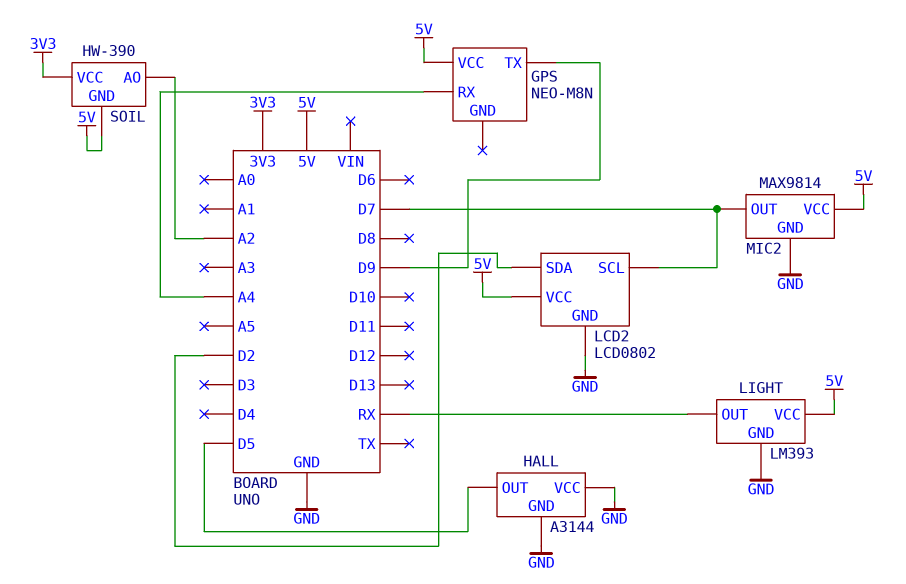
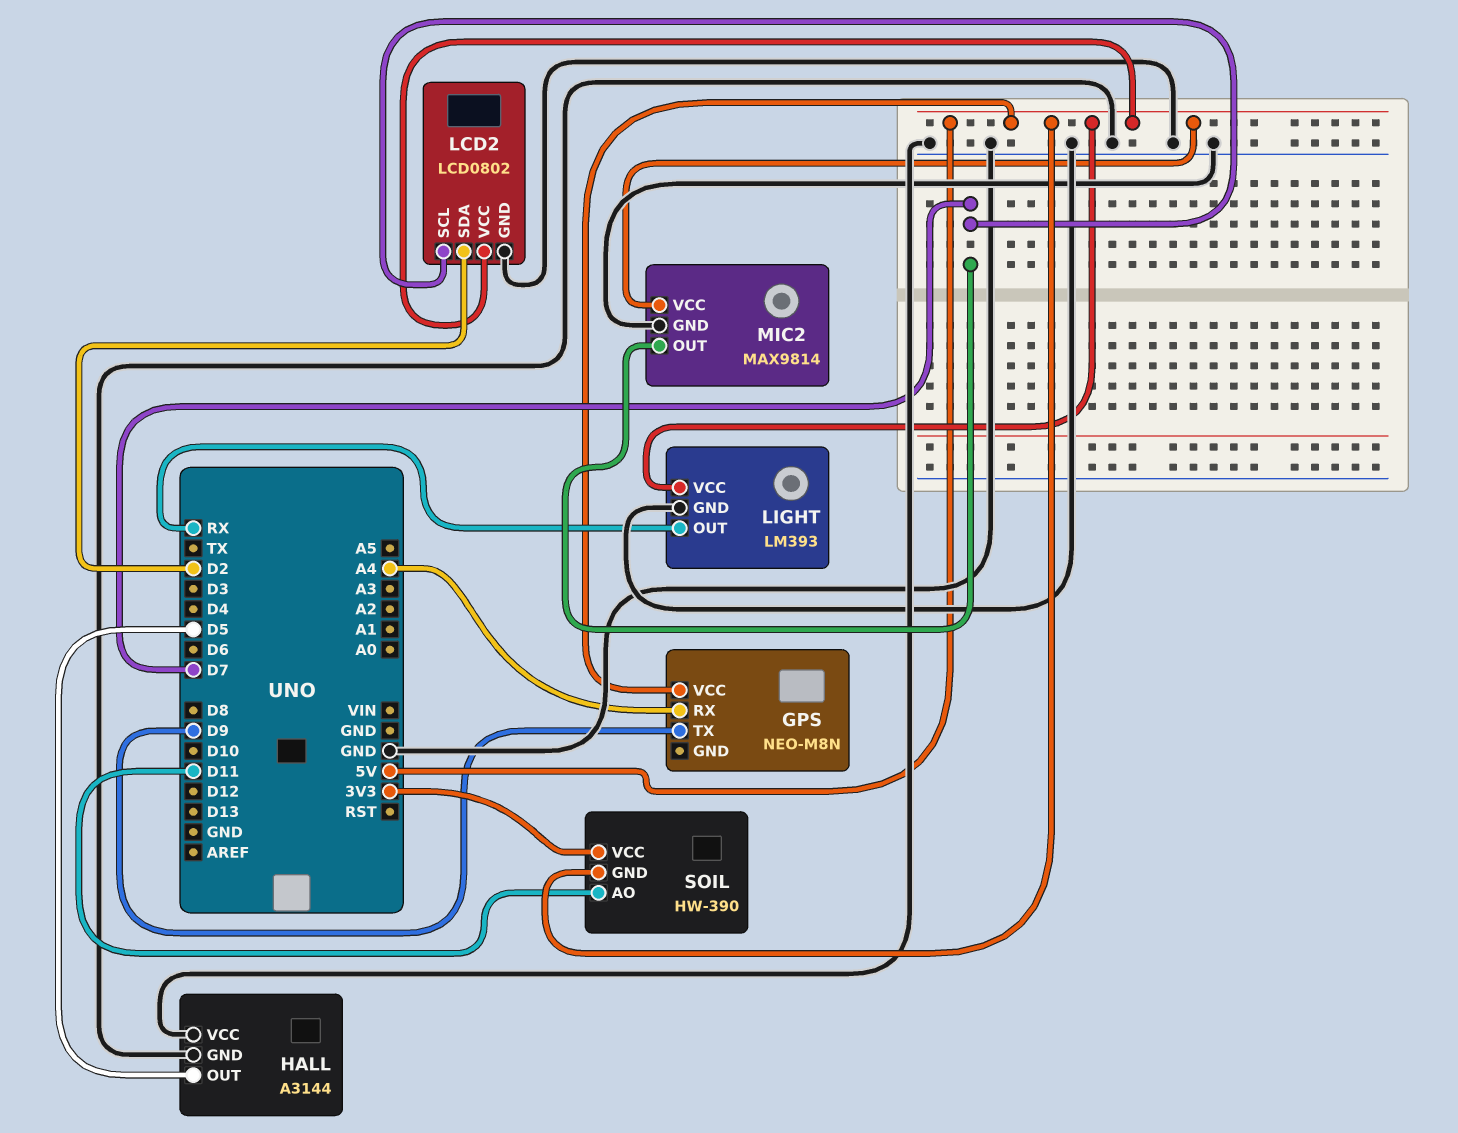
SOIL pin AO: A2 -> D11

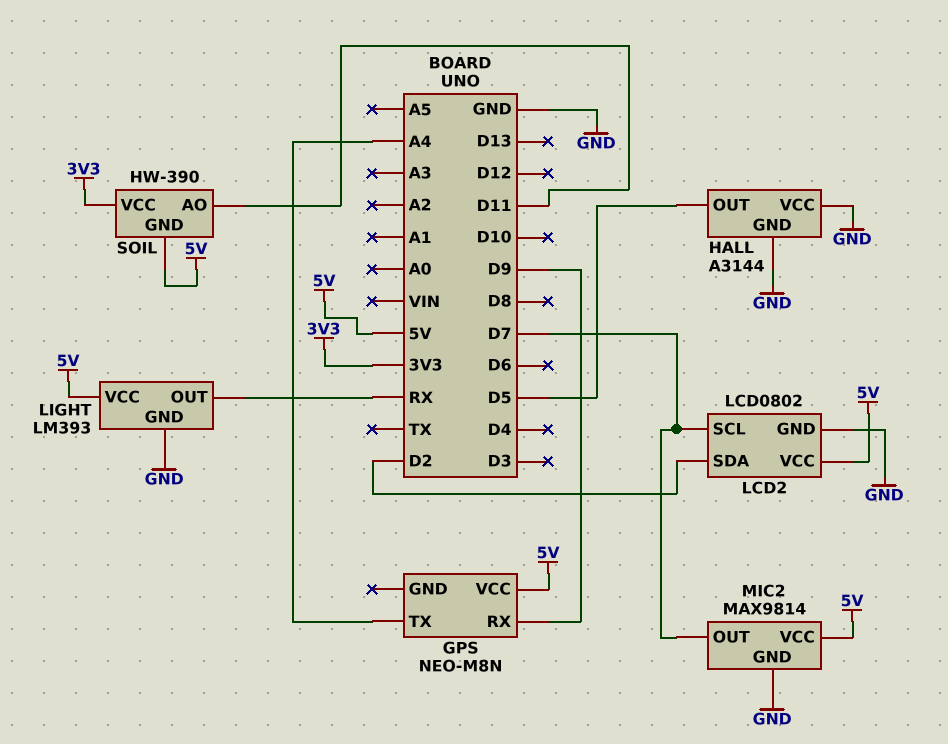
GPS pin RX: A4 -> D9
GPS pin TX: D9 -> A4

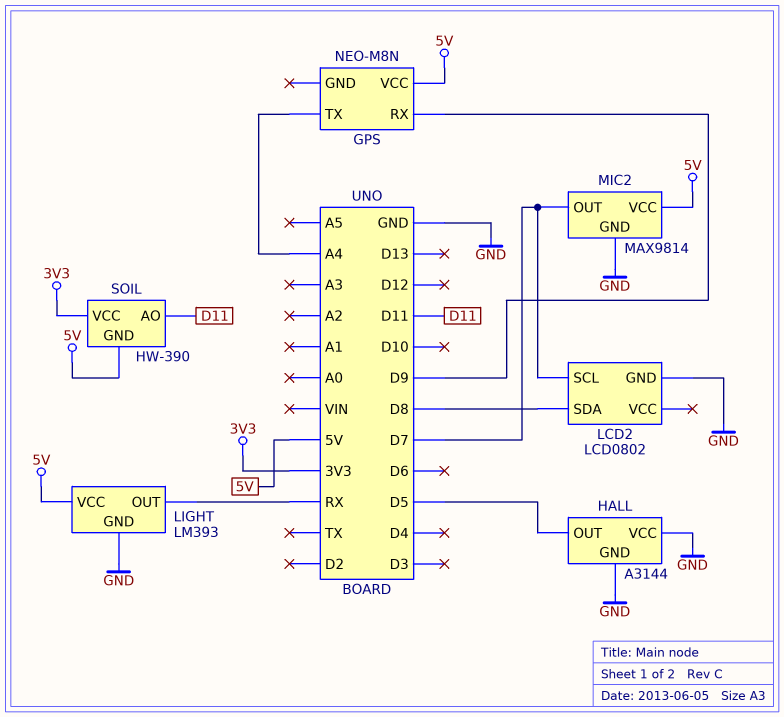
LCD2 pin SDA: D2 -> D8
LCD2 pin VCC: 5V -> none

